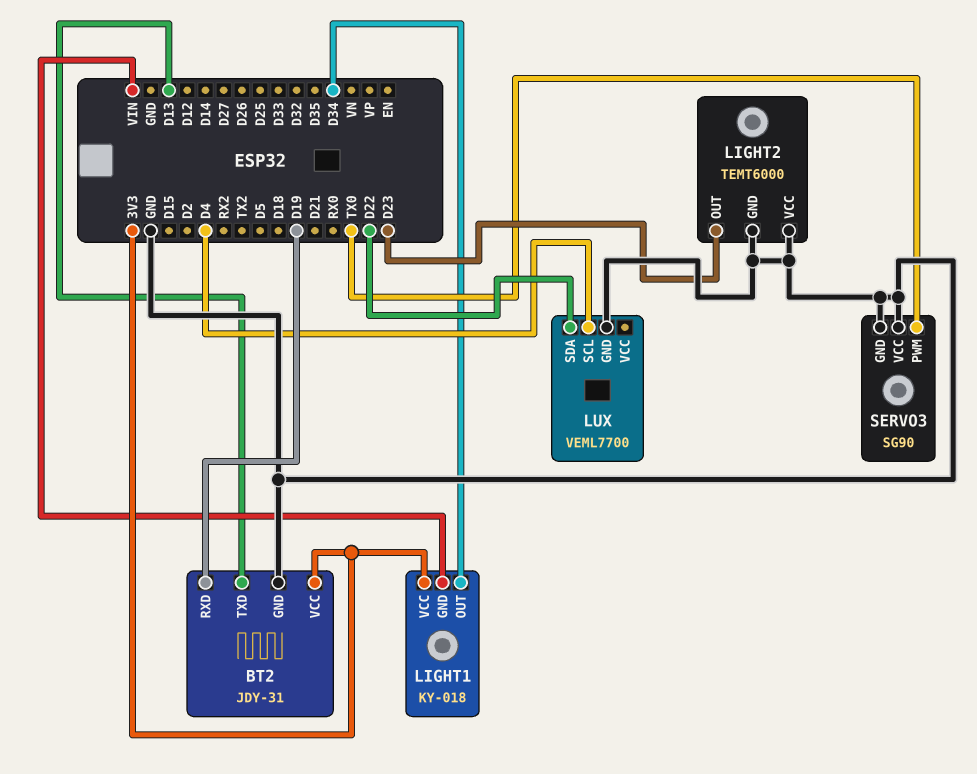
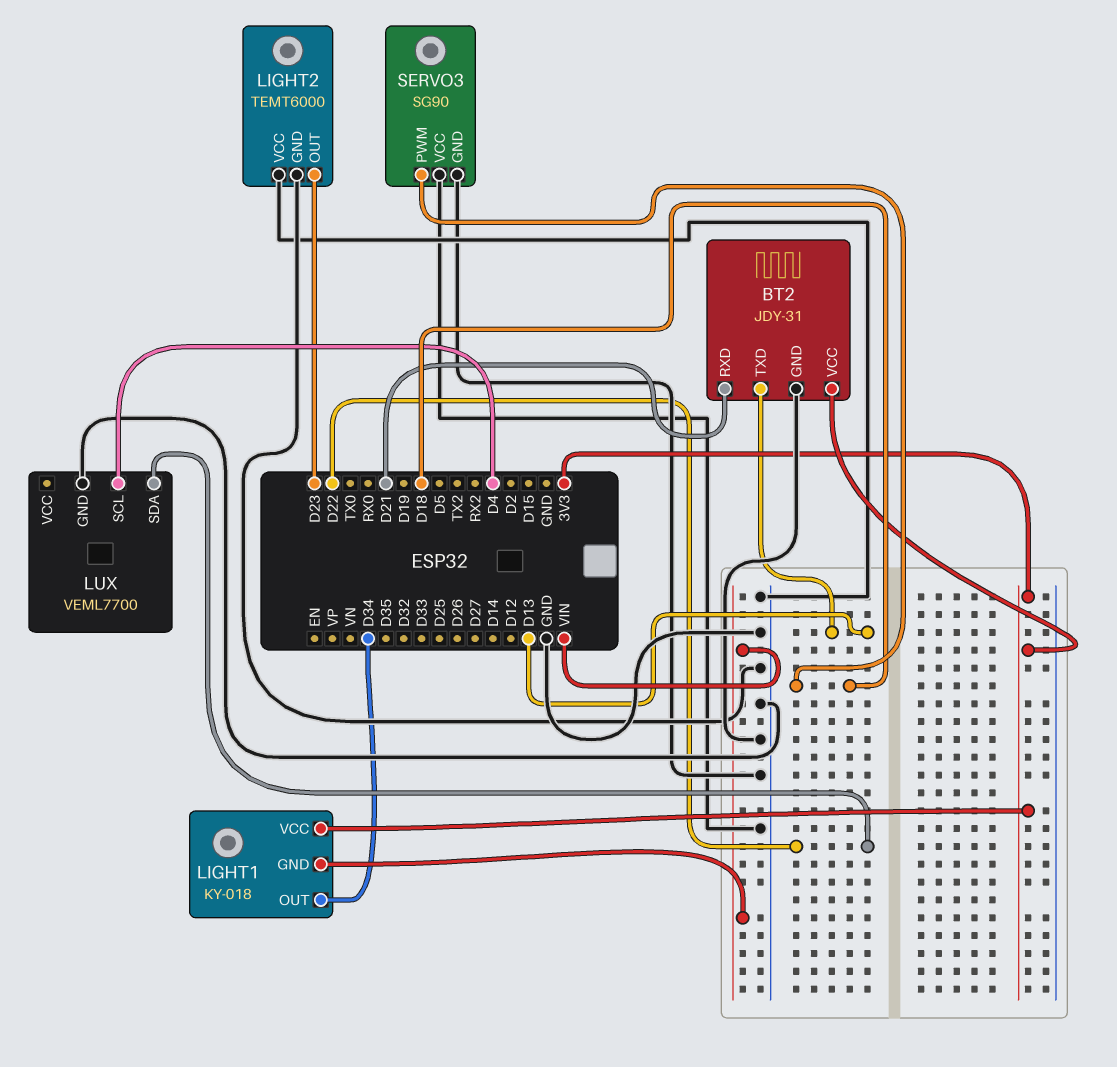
BT2 pin RXD: D19 -> D21
SERVO3 pin PWM: TX0 -> D18

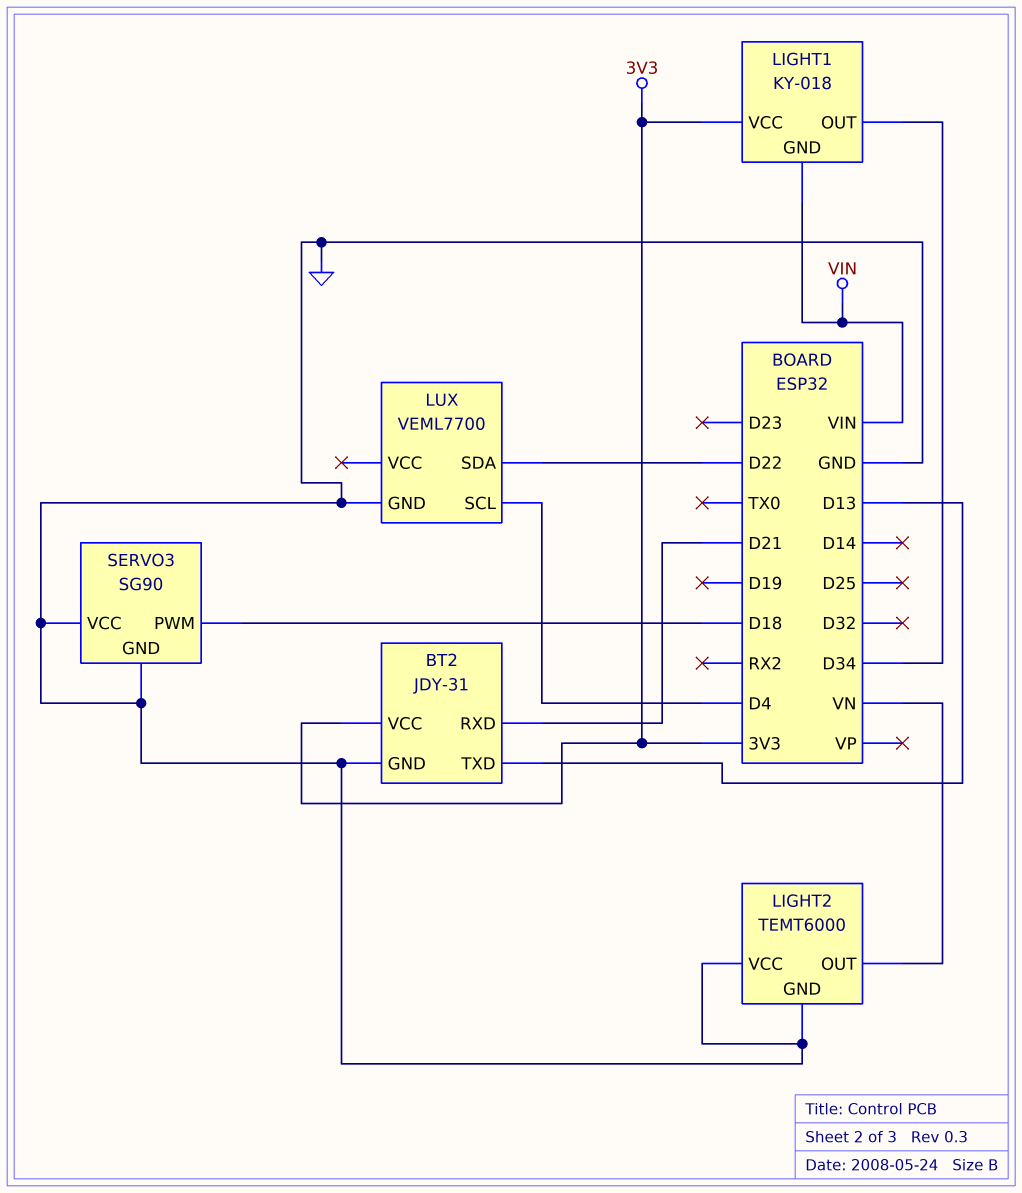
LIGHT2 pin OUT: D23 -> VN

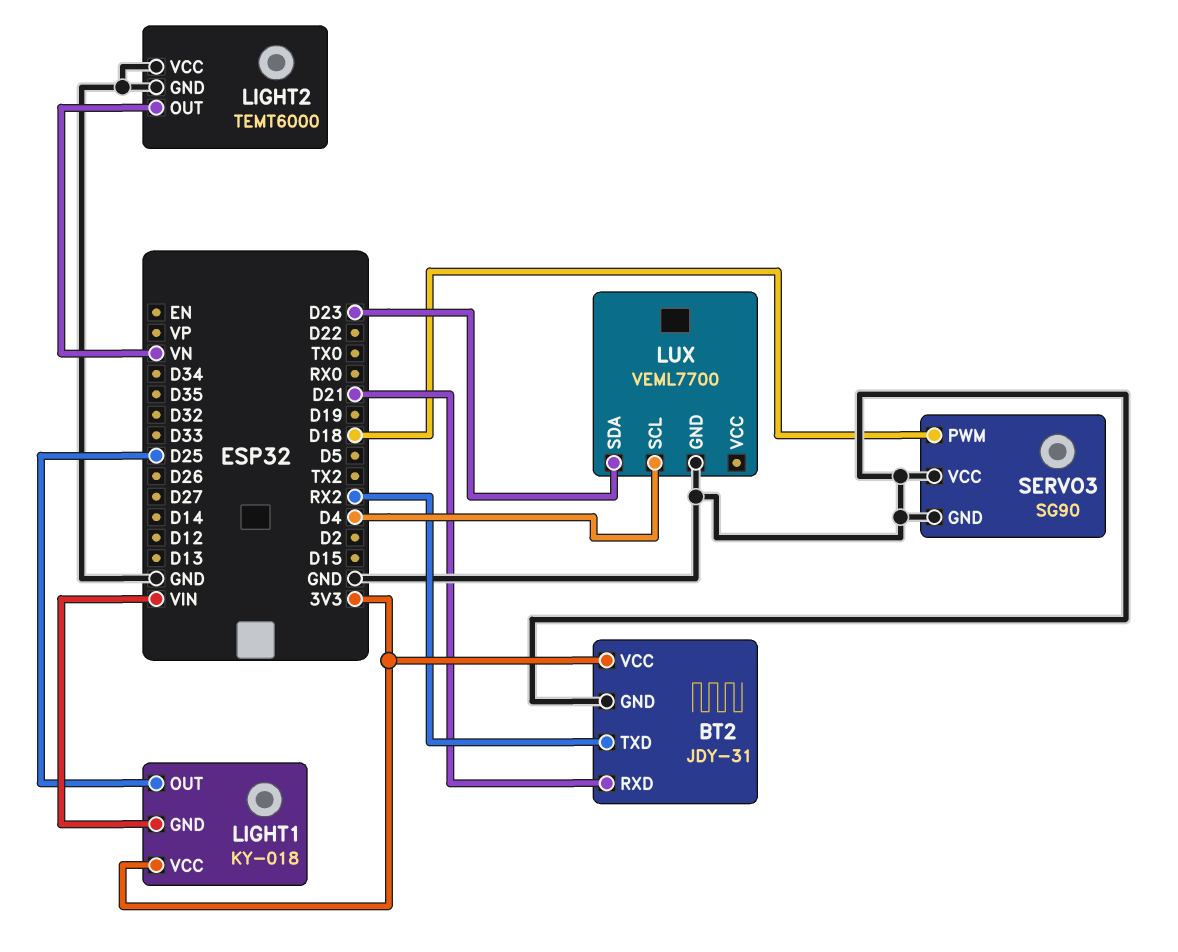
BT2 pin TXD: D13 -> RX2
LIGHT1 pin OUT: D34 -> D25
LUX pin SDA: D22 -> D23

